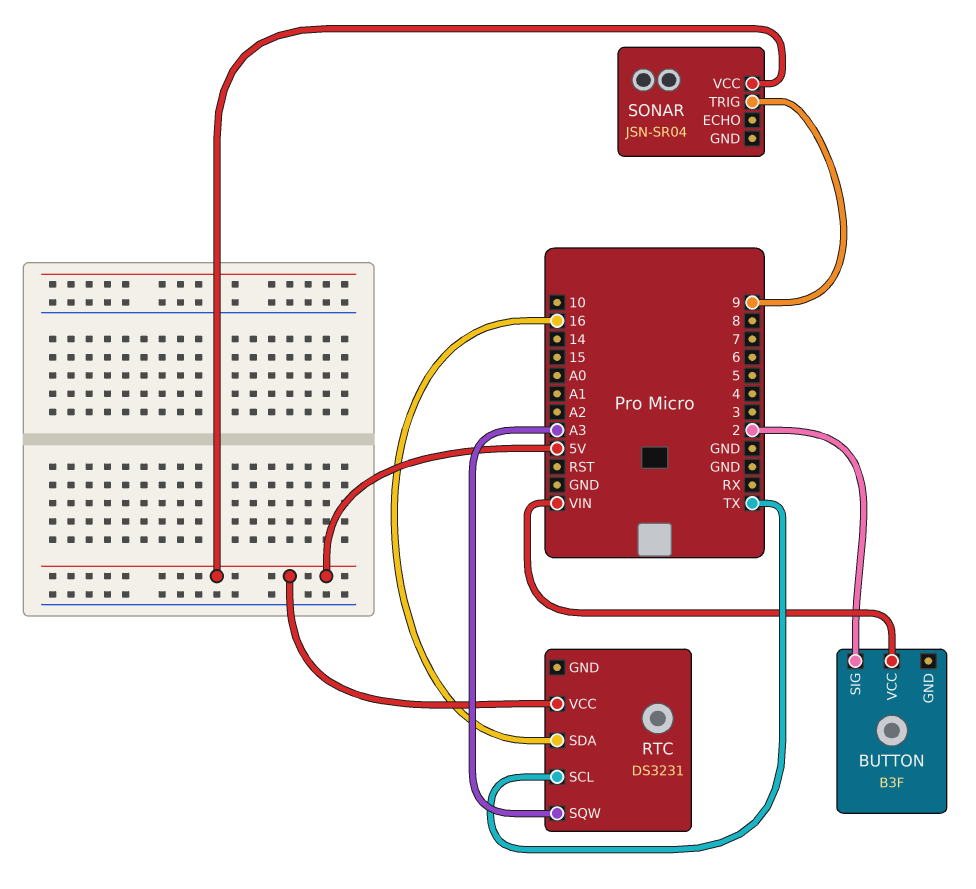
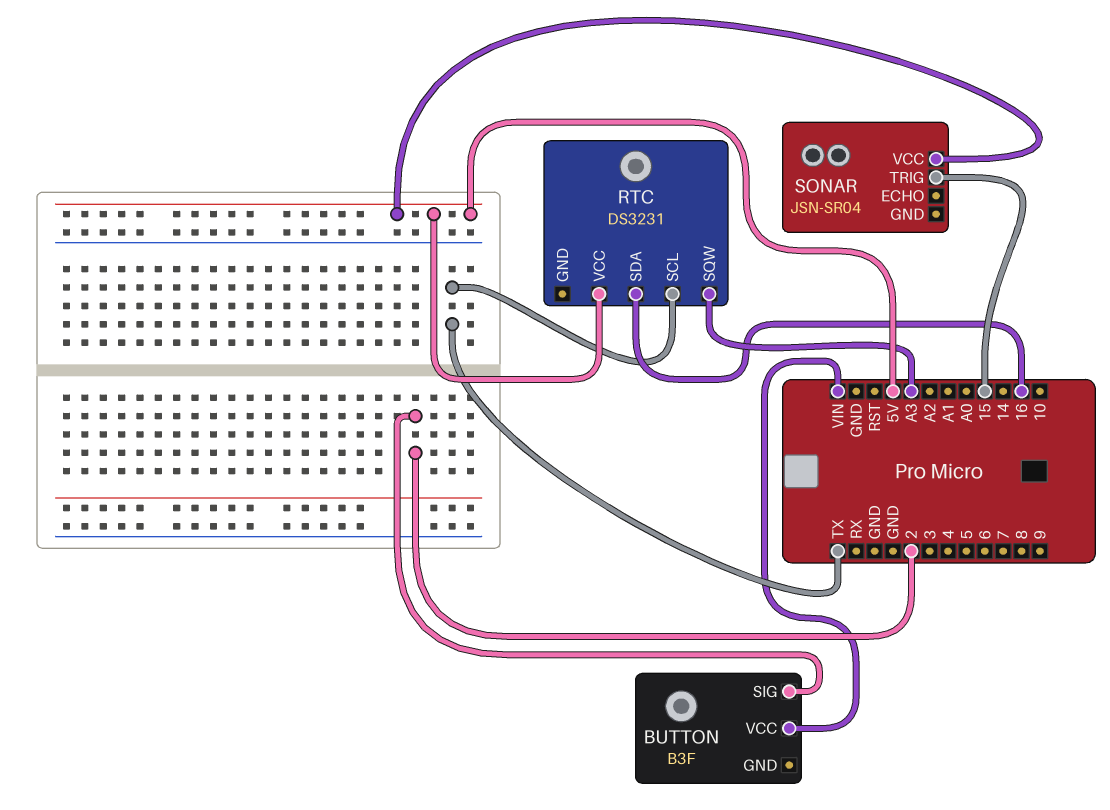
SONAR pin TRIG: 9 -> 15

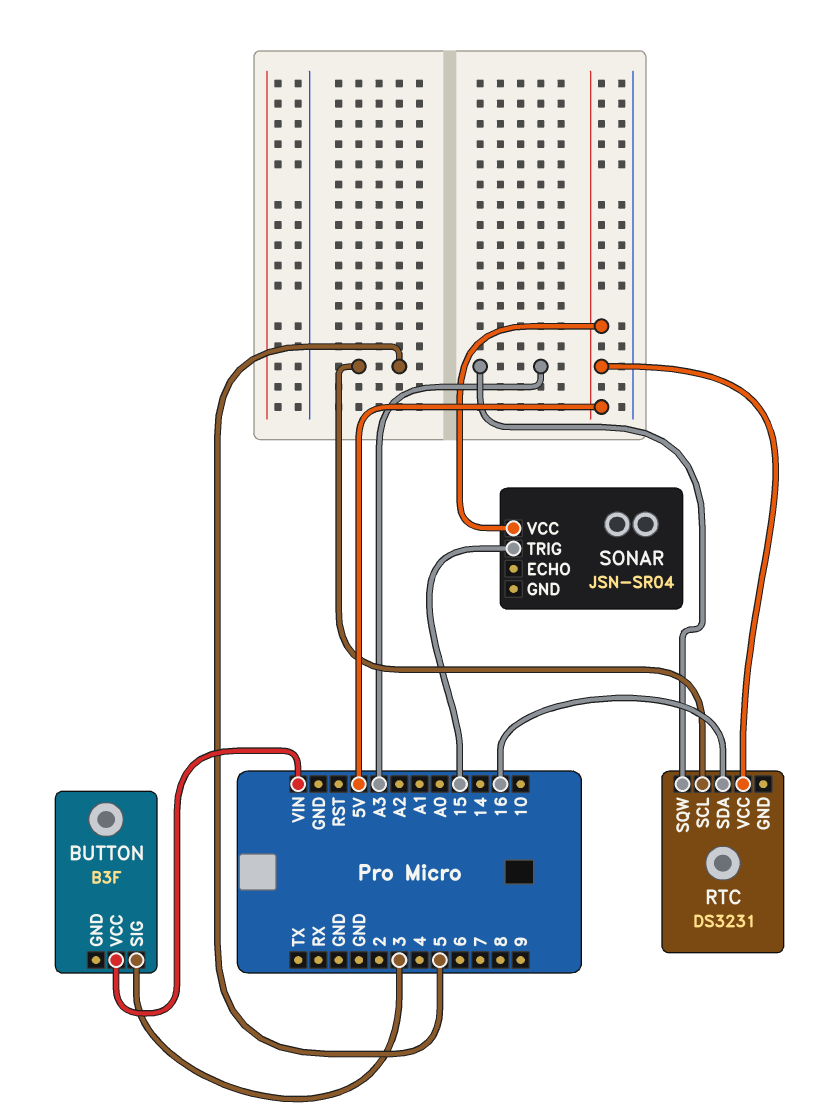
BUTTON pin SIG: 2 -> 3
RTC pin SCL: TX -> 5

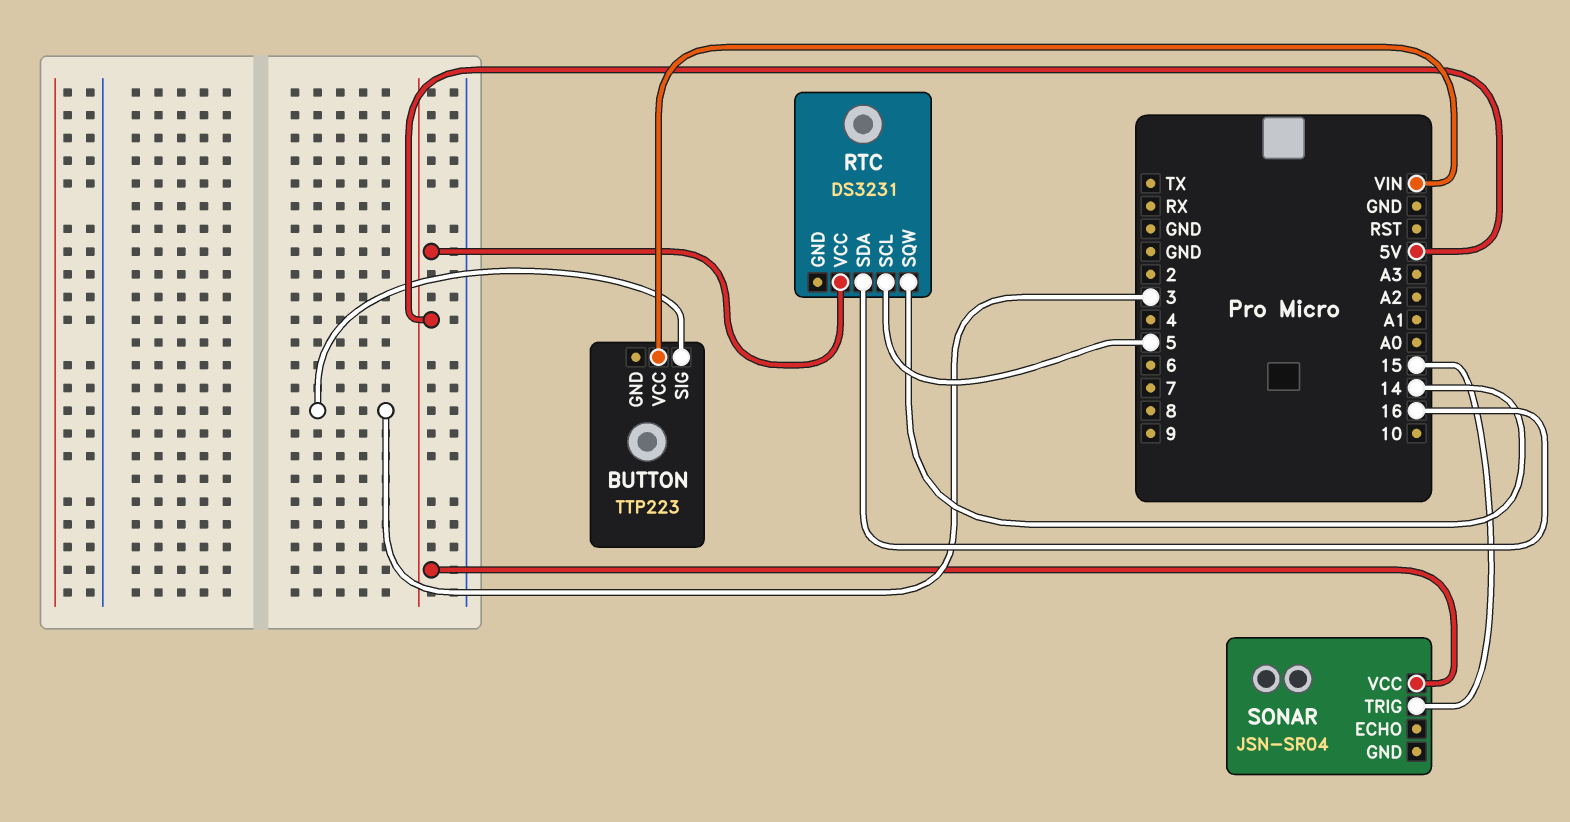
BUTTON: B3F -> TTP223
RTC pin SQW: A3 -> 14

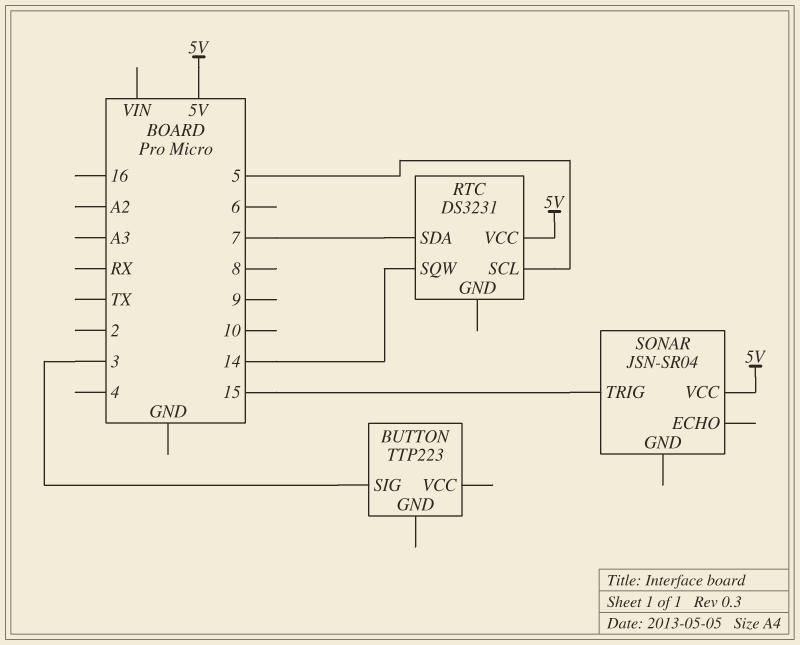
BUTTON pin VCC: VIN -> none
RTC pin SDA: 16 -> 7

